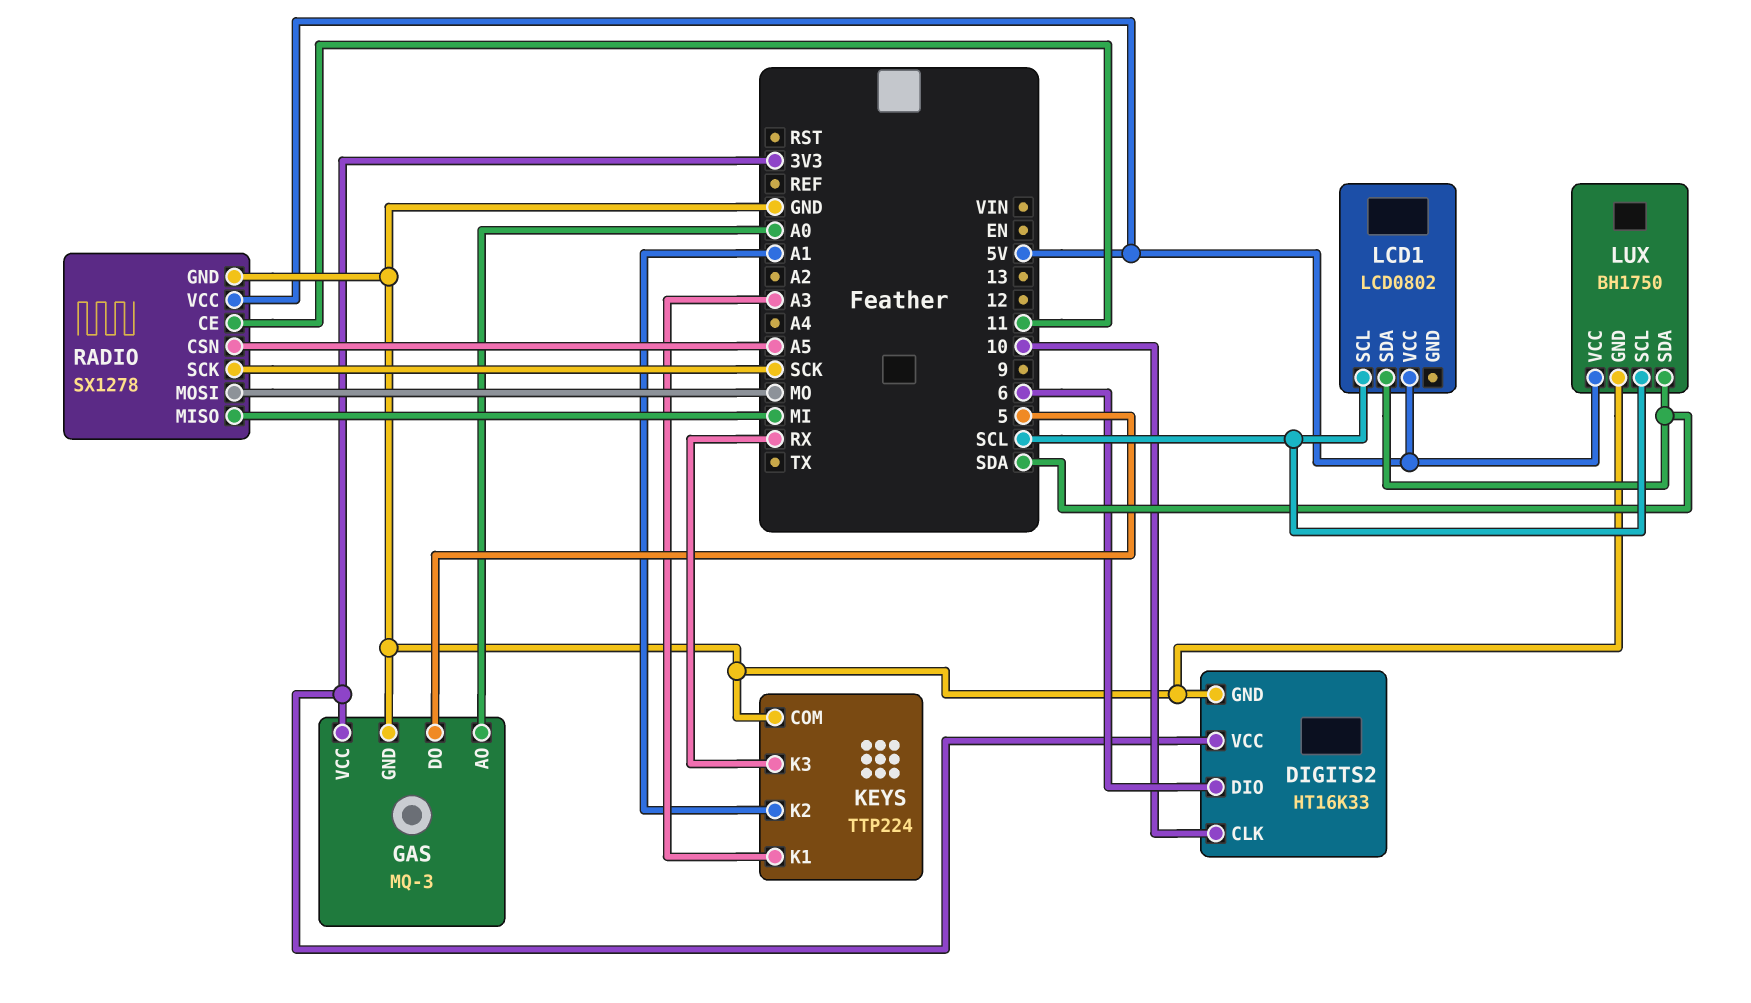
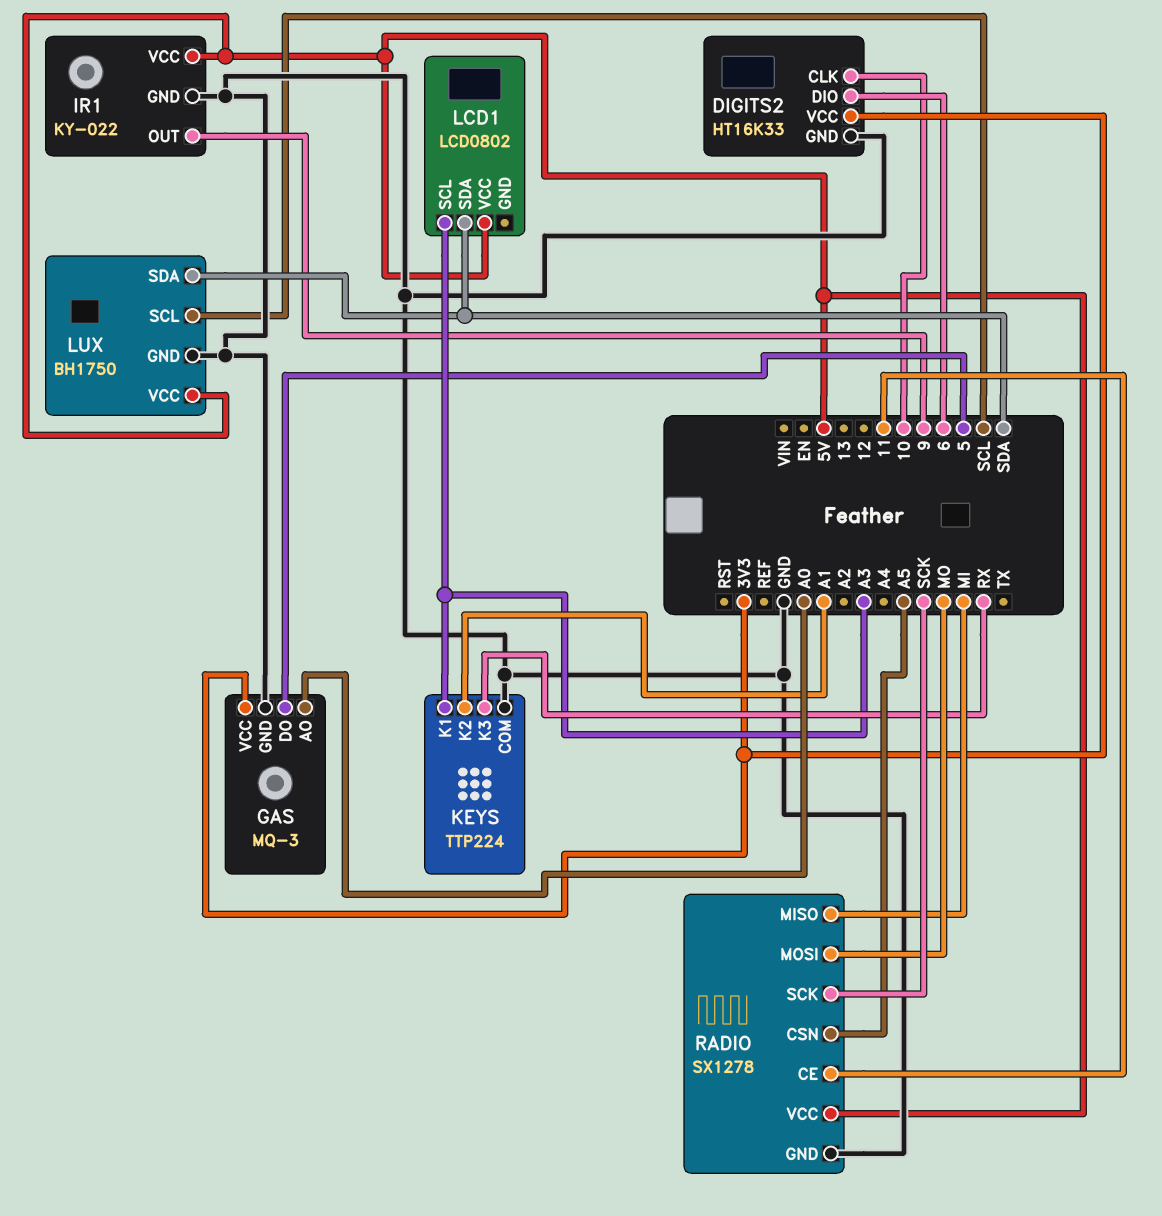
IR1: none -> KY-022
IR1 pin GND: none -> GND
IR1 pin OUT: none -> 9
IR1 pin VCC: none -> 5V
LCD1 pin SCL: SCL -> A3

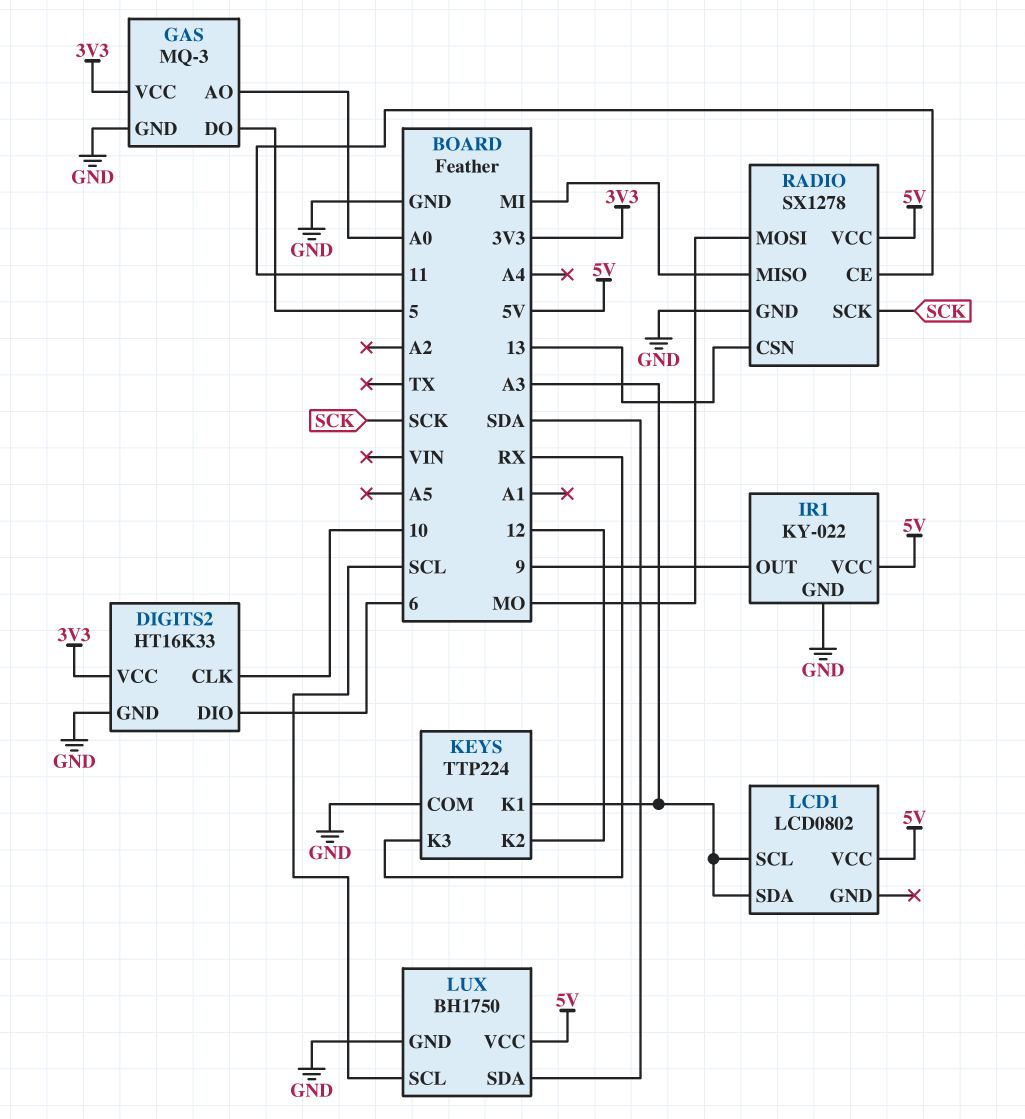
KEYS pin K2: A1 -> 12
LCD1 pin SDA: SDA -> A3
RADIO pin CSN: A5 -> 13

